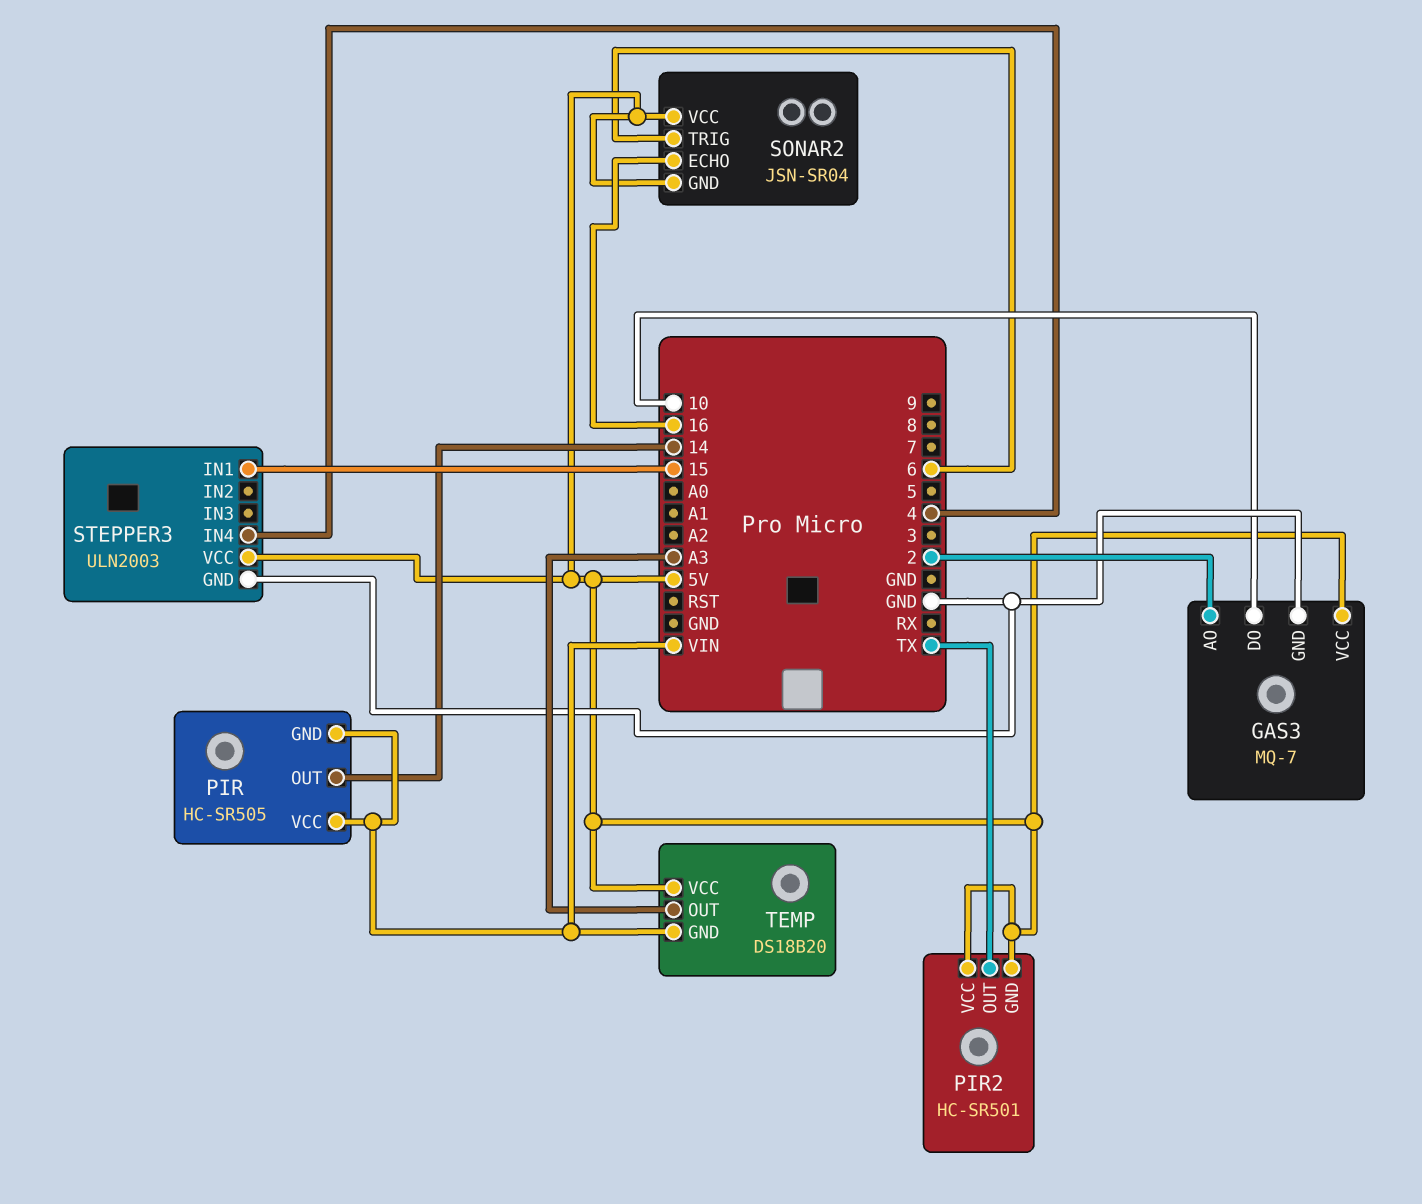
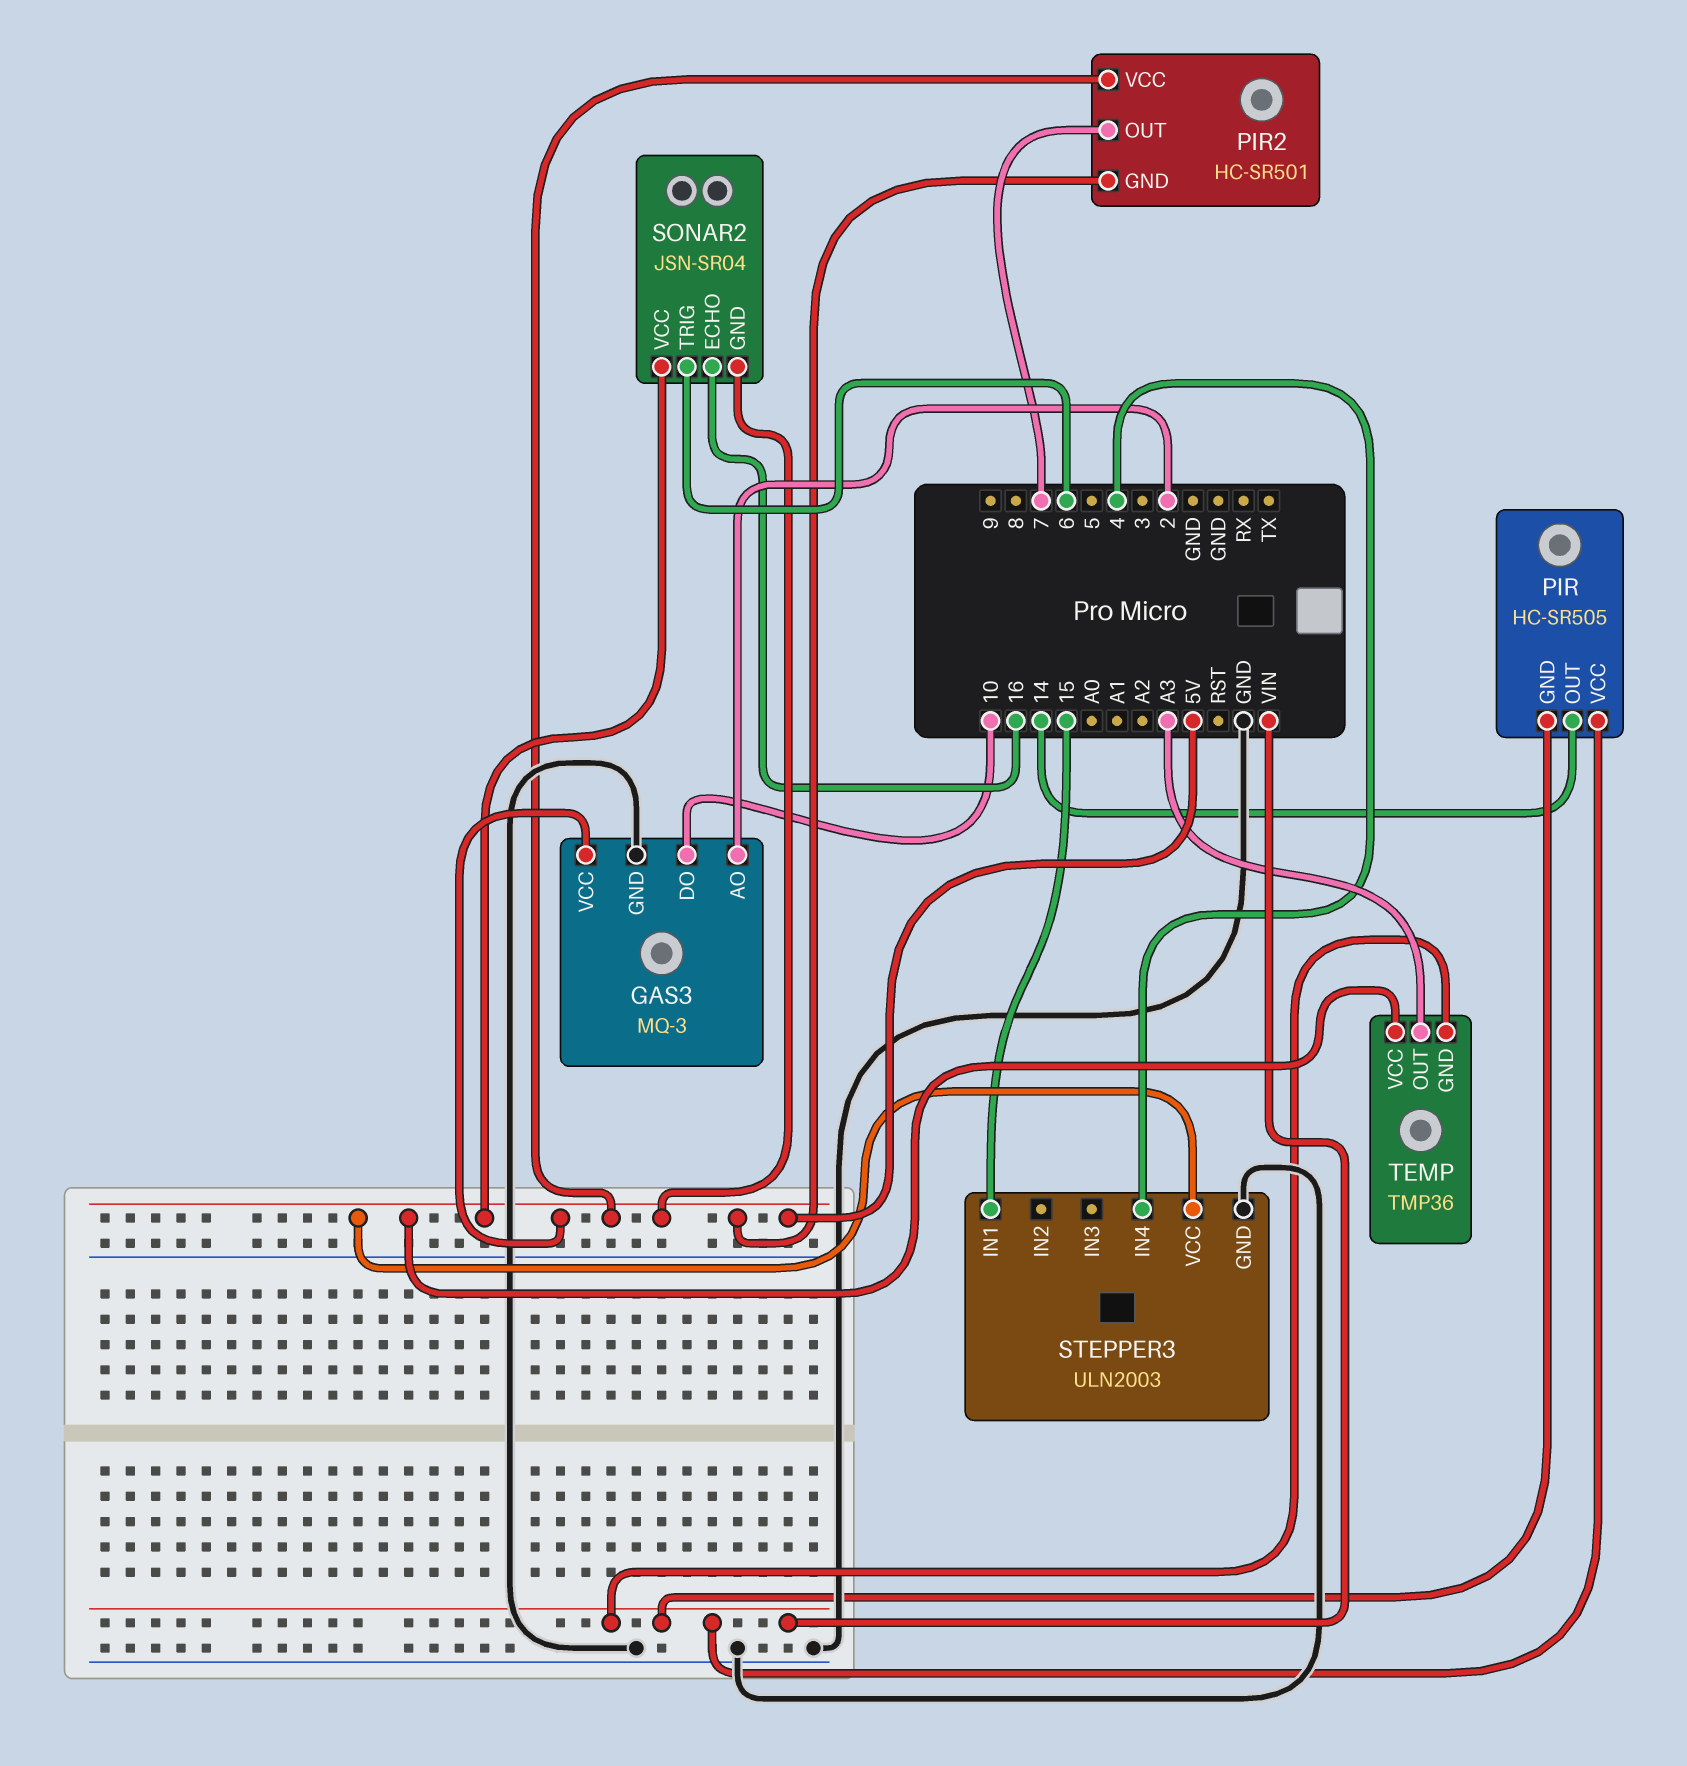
GAS3: MQ-7 -> MQ-3
PIR2 pin OUT: TX -> 7
TEMP: DS18B20 -> TMP36

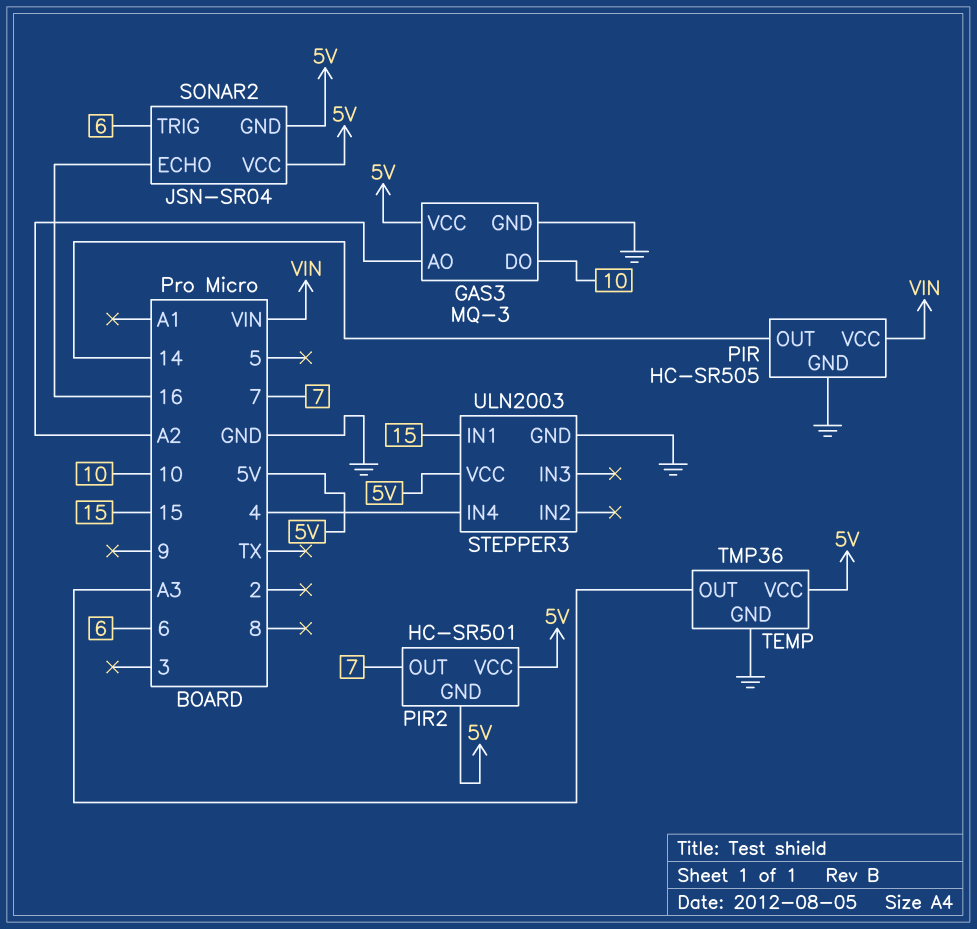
GAS3 pin AO: 2 -> A2
PIR pin GND: VIN -> GND
TEMP pin GND: VIN -> GND

